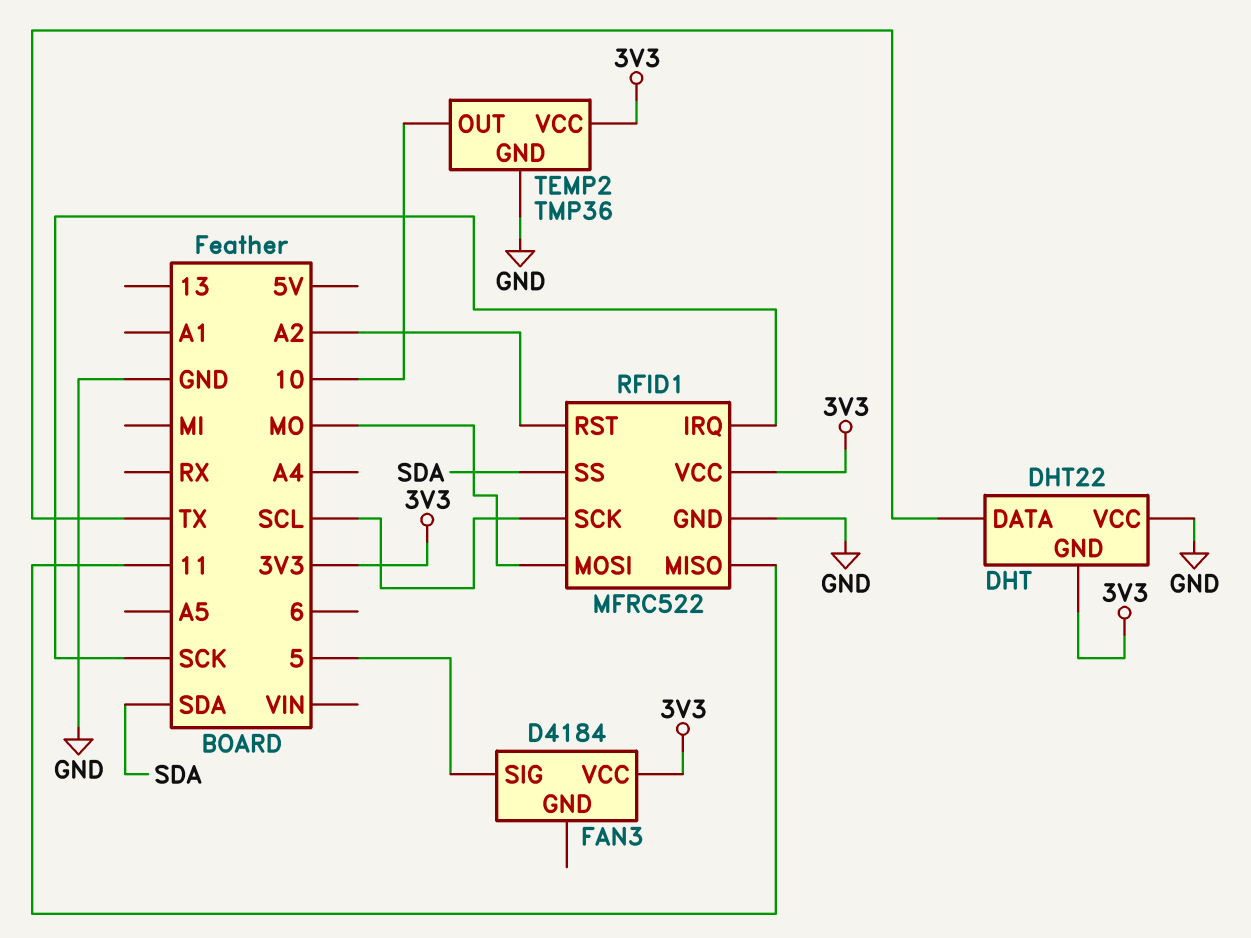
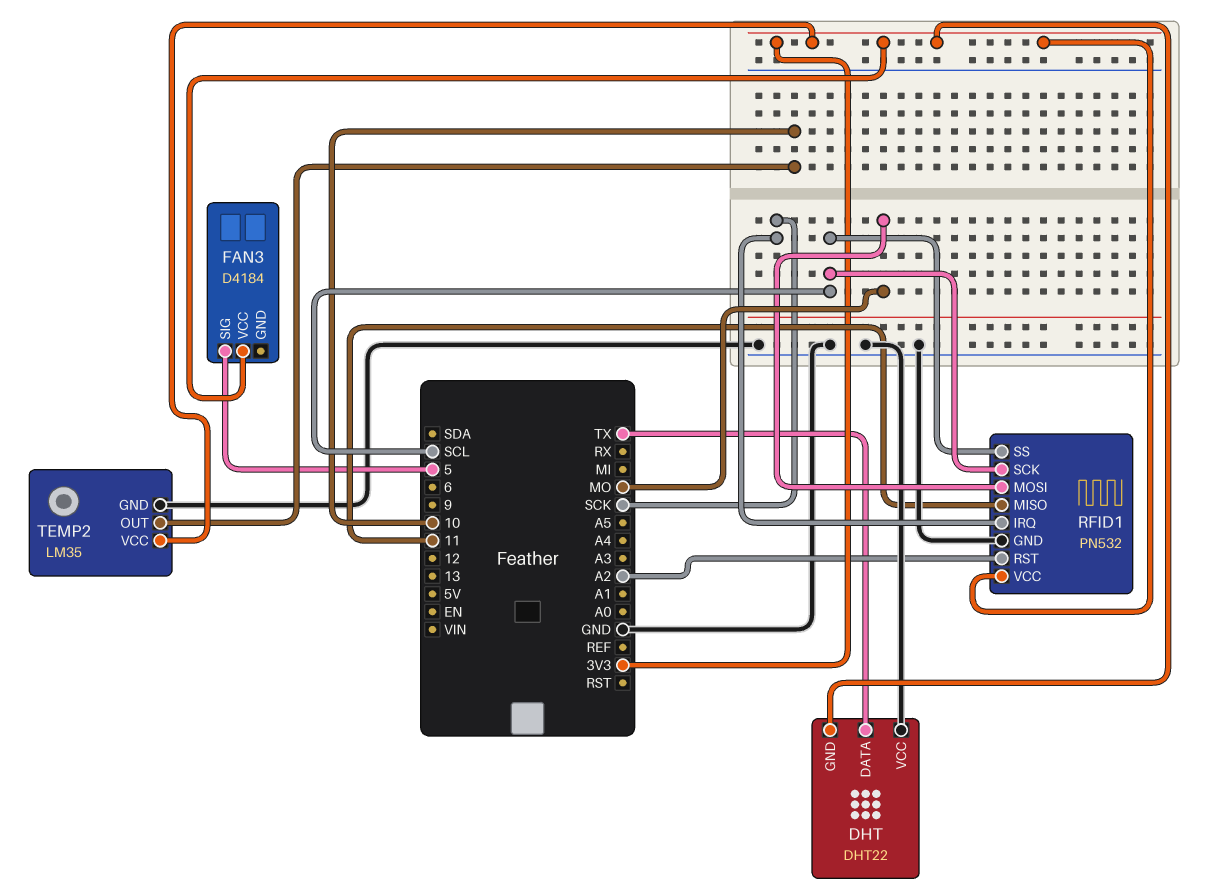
RFID1: MFRC522 -> PN532
RFID1 pin SS: SDA -> SCL
TEMP2: TMP36 -> LM35

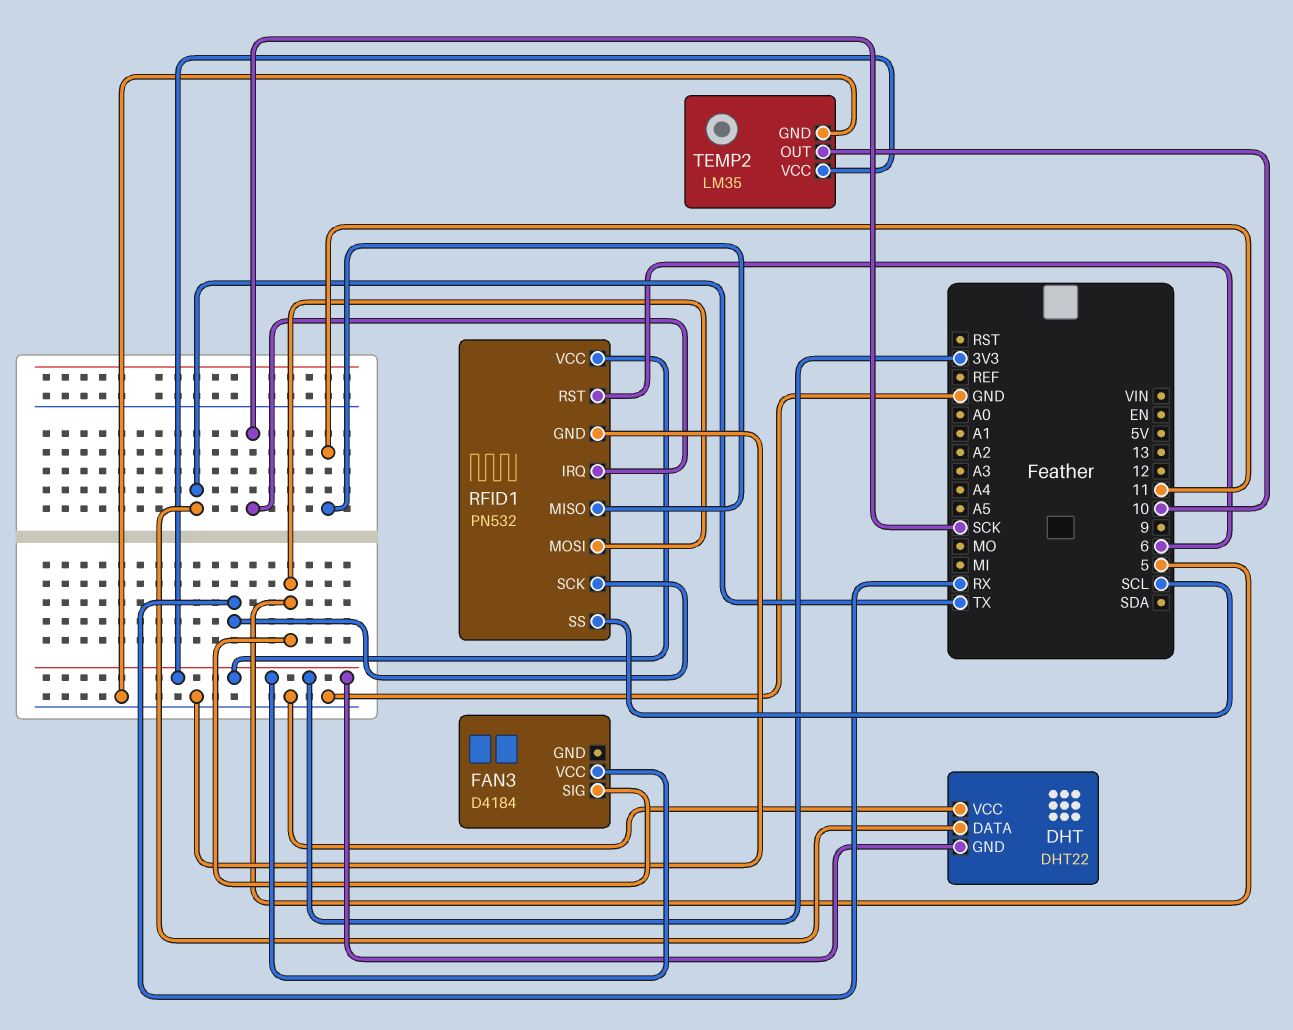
RFID1 pin MOSI: MO -> 5
RFID1 pin RST: A2 -> 6
RFID1 pin SCK: SCL -> RX

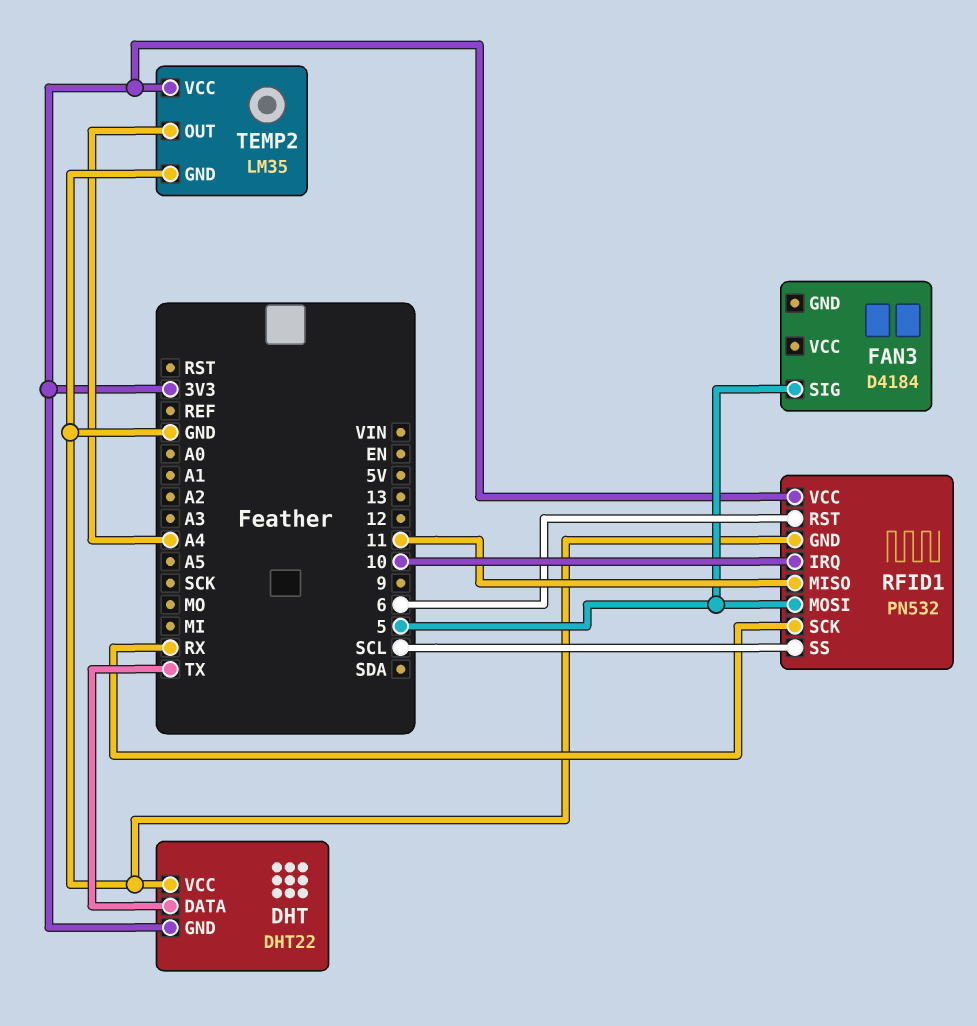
FAN3 pin VCC: 3V3 -> none
RFID1 pin IRQ: SCK -> 10
TEMP2 pin OUT: 10 -> A4

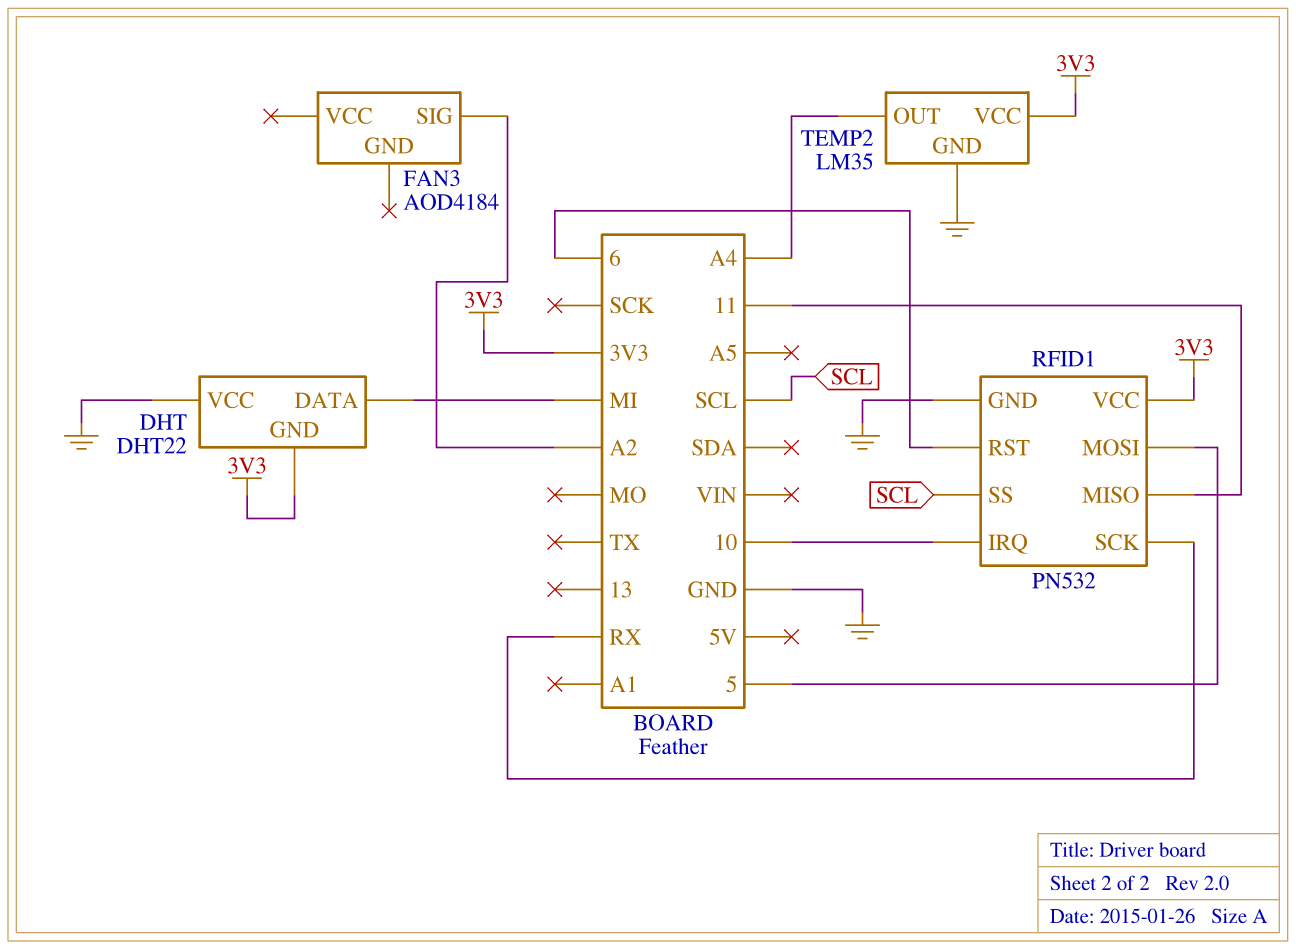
DHT pin DATA: TX -> MI
FAN3: D4184 -> AOD4184
FAN3 pin SIG: 5 -> A2

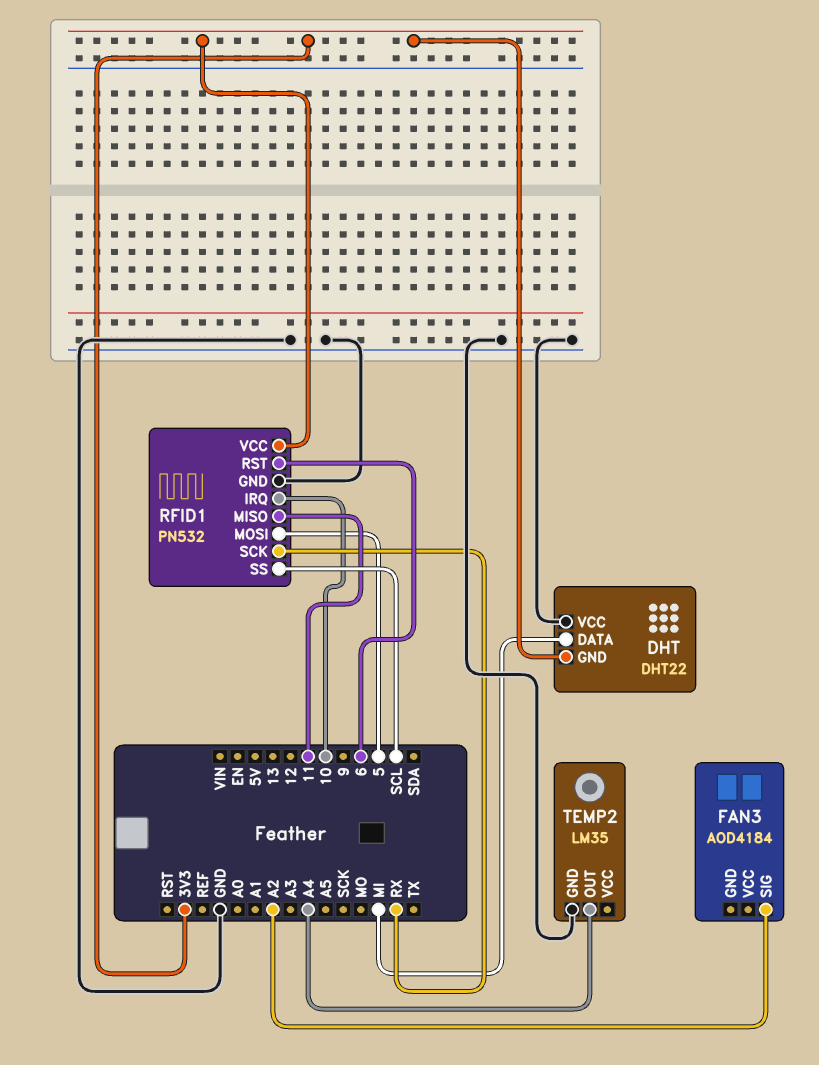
TEMP2 pin VCC: 3V3 -> none

